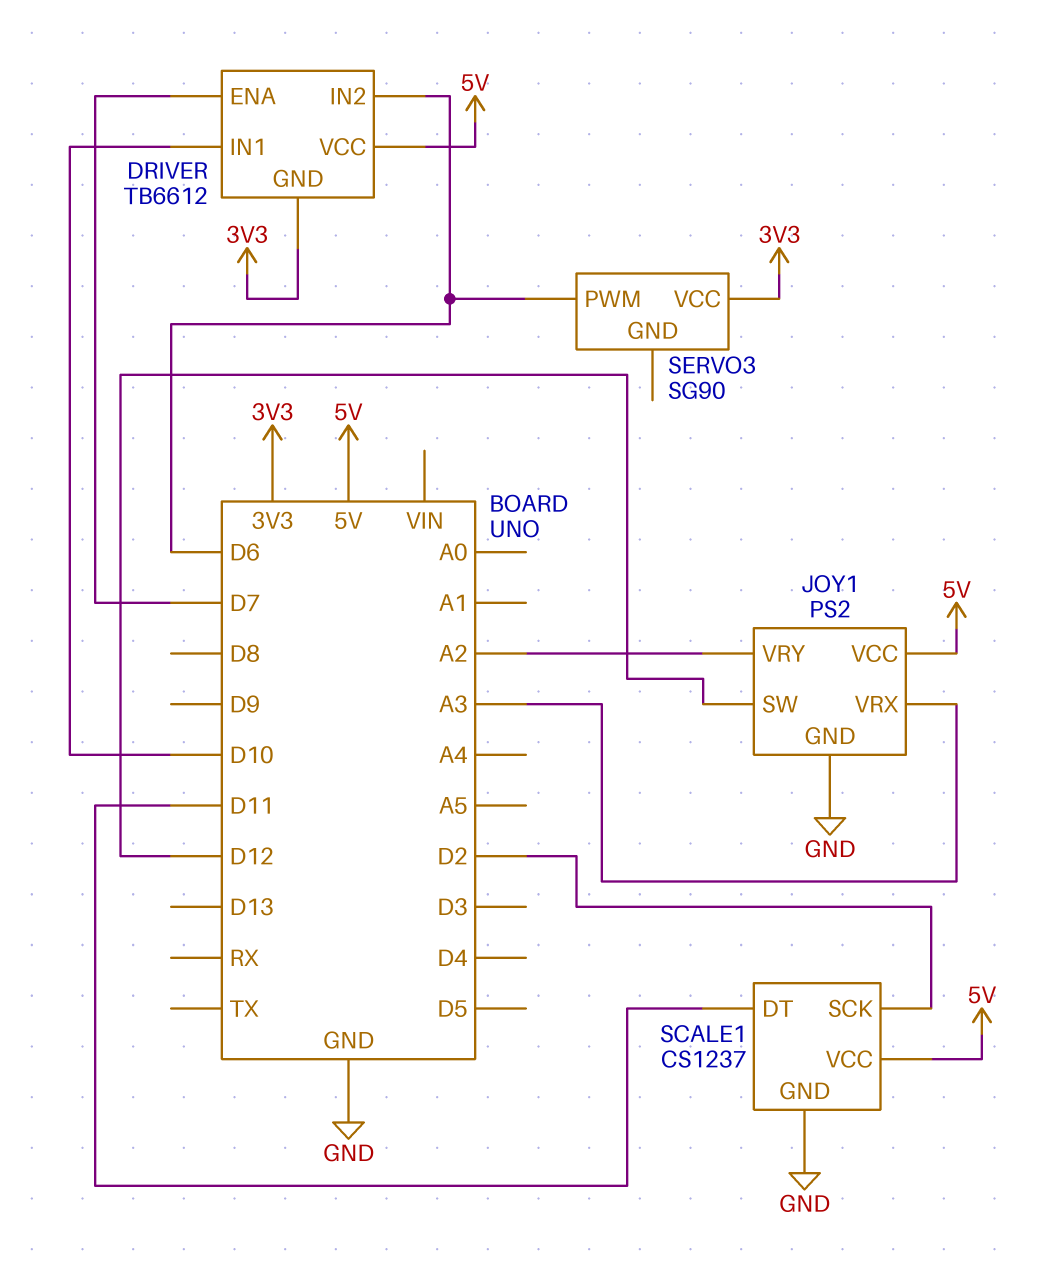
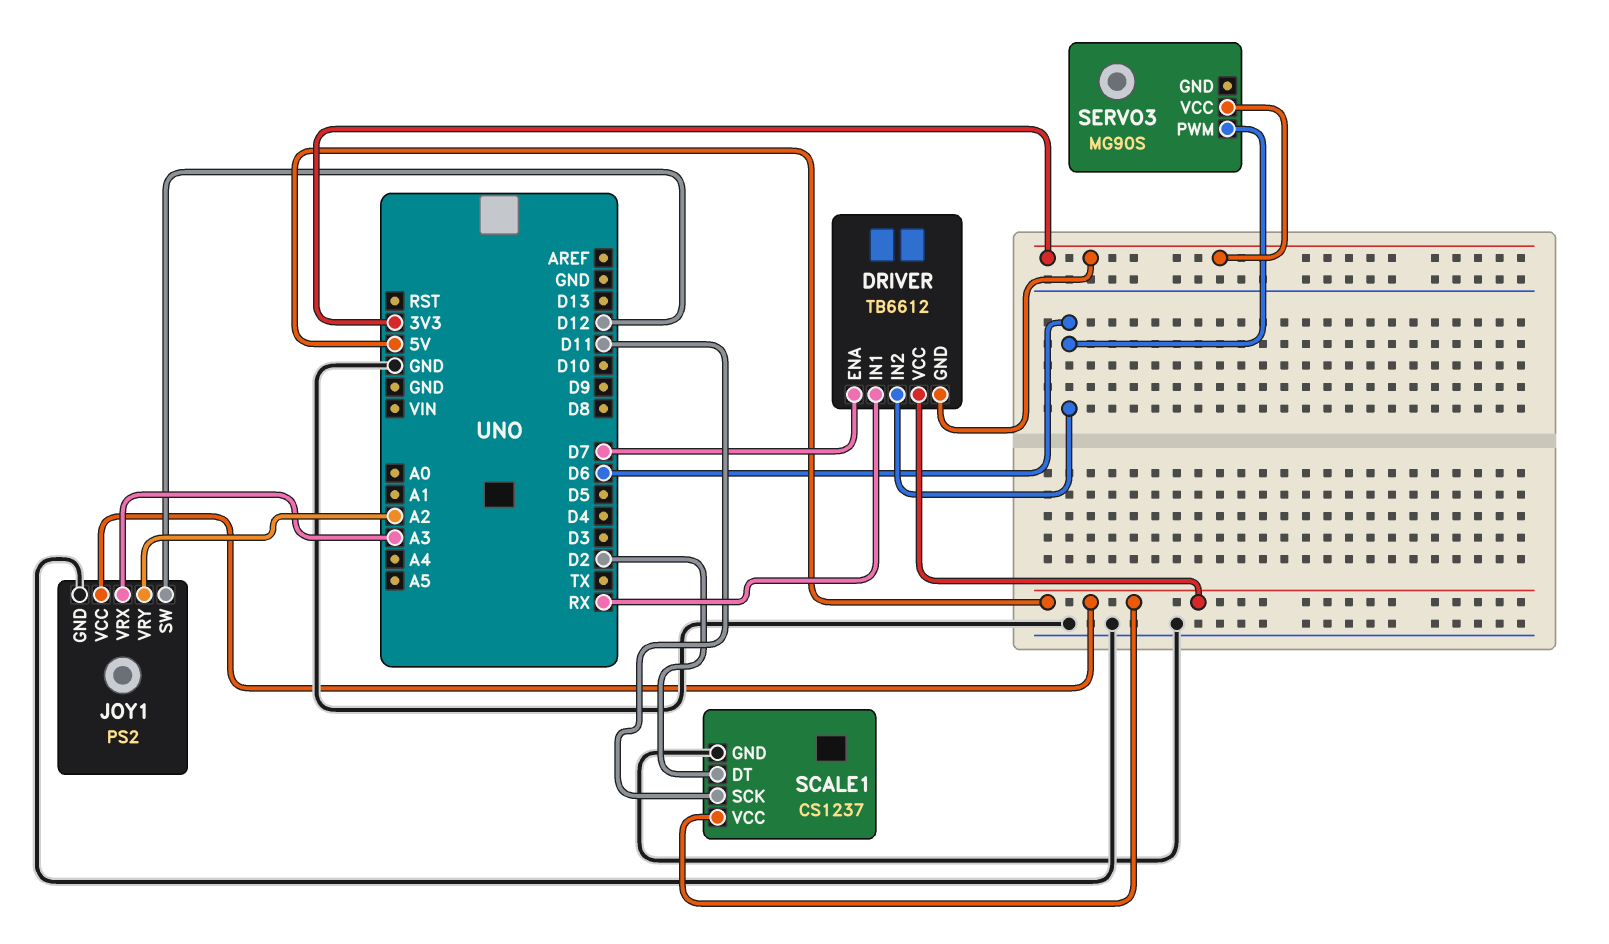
DRIVER pin IN1: D10 -> RX
SCALE1 pin DT: D11 -> D2
SCALE1 pin SCK: D2 -> D11
SERVO3: SG90 -> MG90S

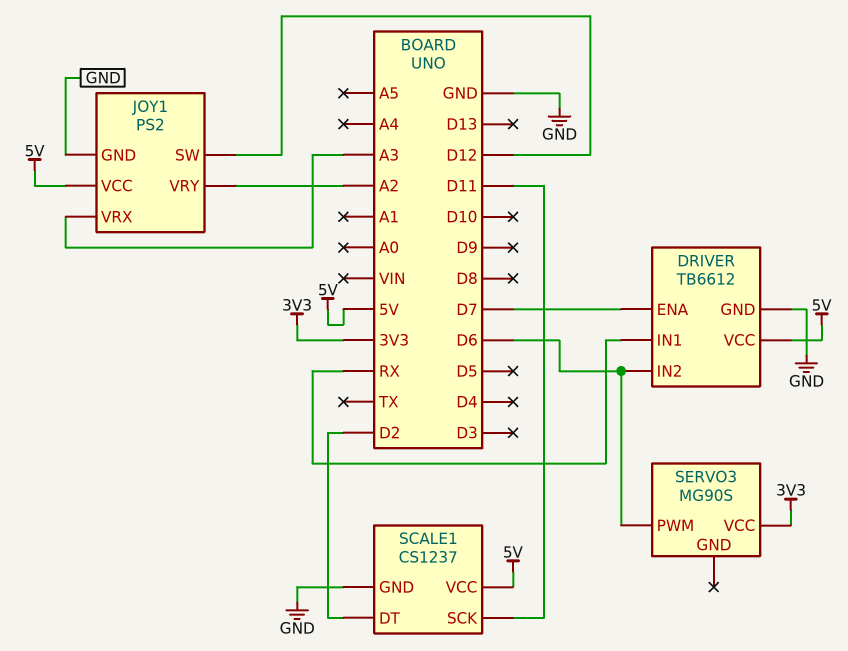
DRIVER pin GND: 3V3 -> GND

